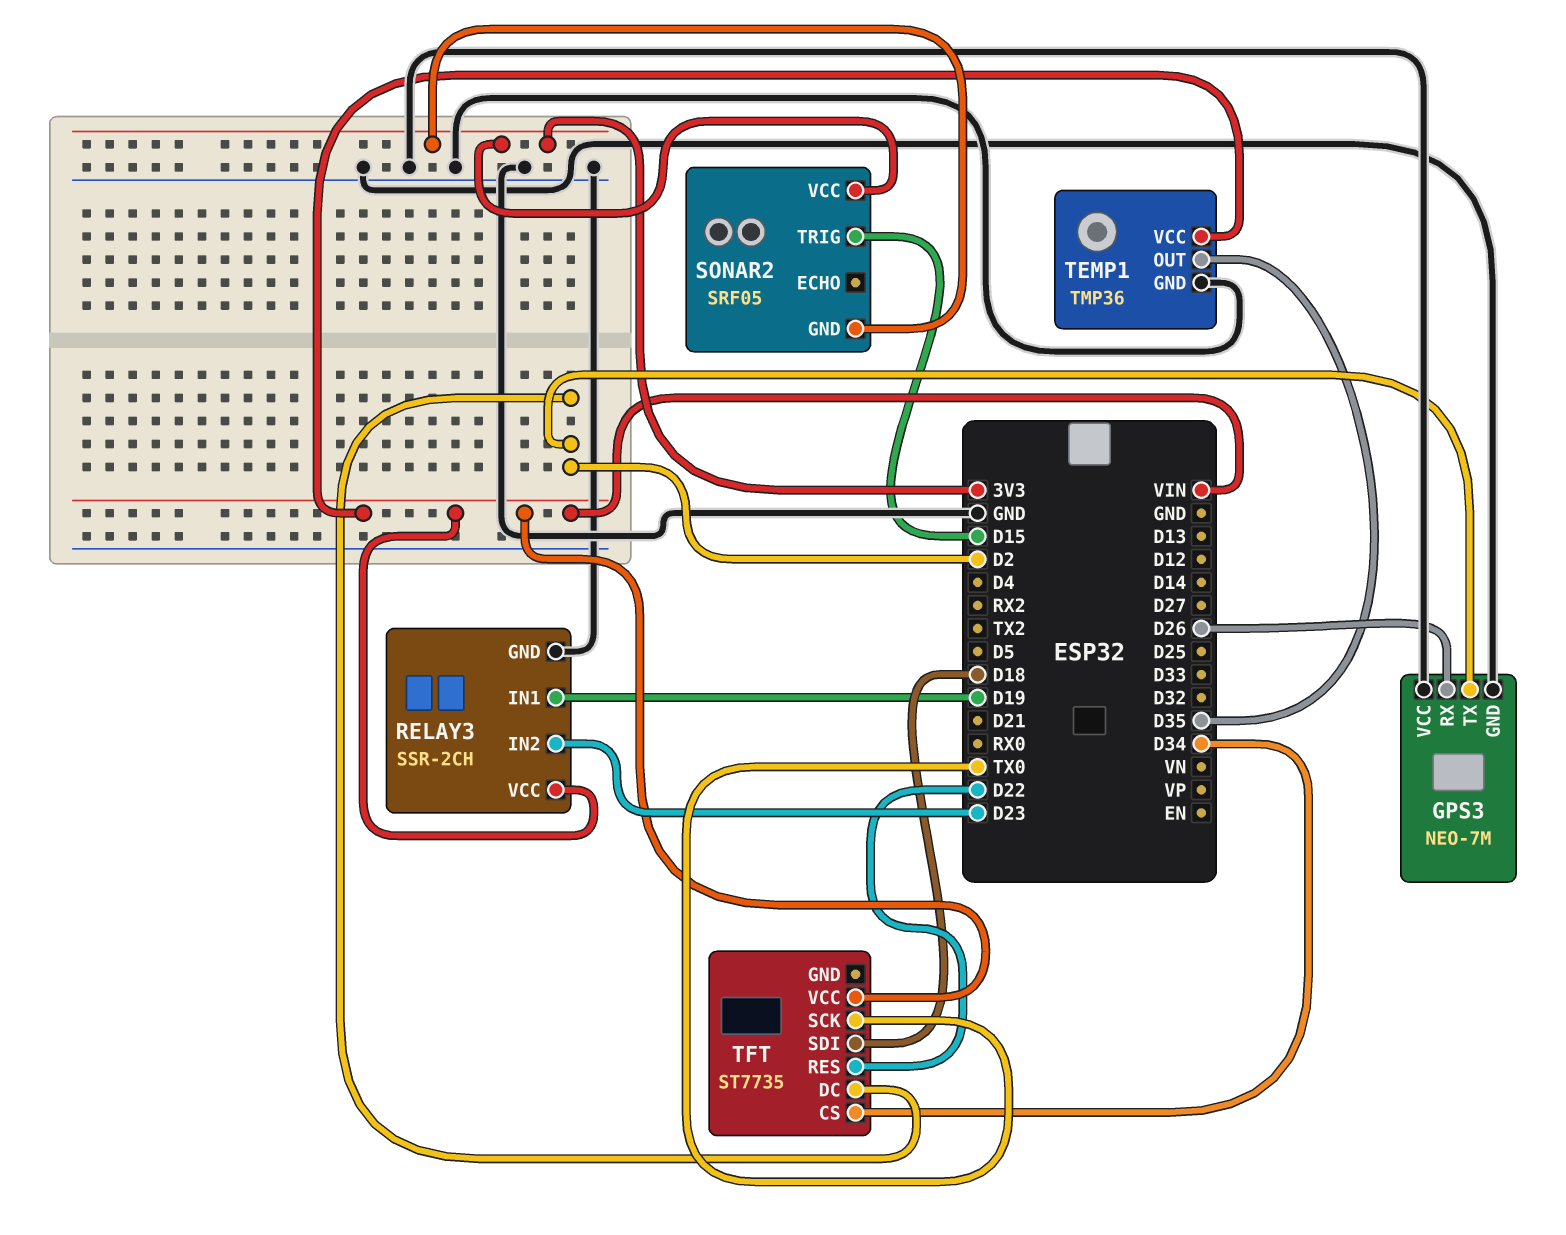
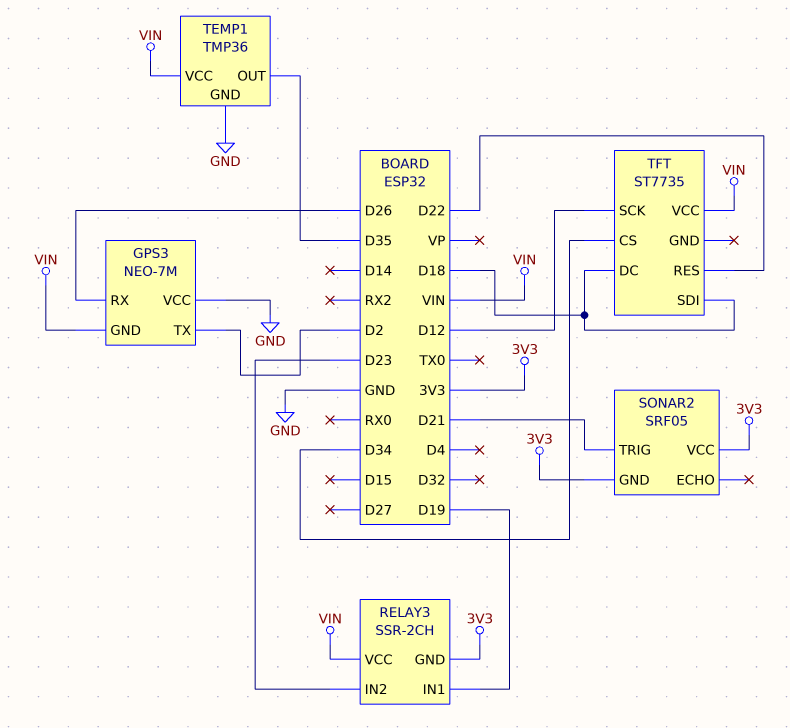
GPS3 pin GND: GND -> VIN
RELAY3 pin GND: GND -> 3V3
SONAR2 pin TRIG: D15 -> D21
TFT pin DC: D2 -> D18
TFT pin SCK: TX0 -> D12

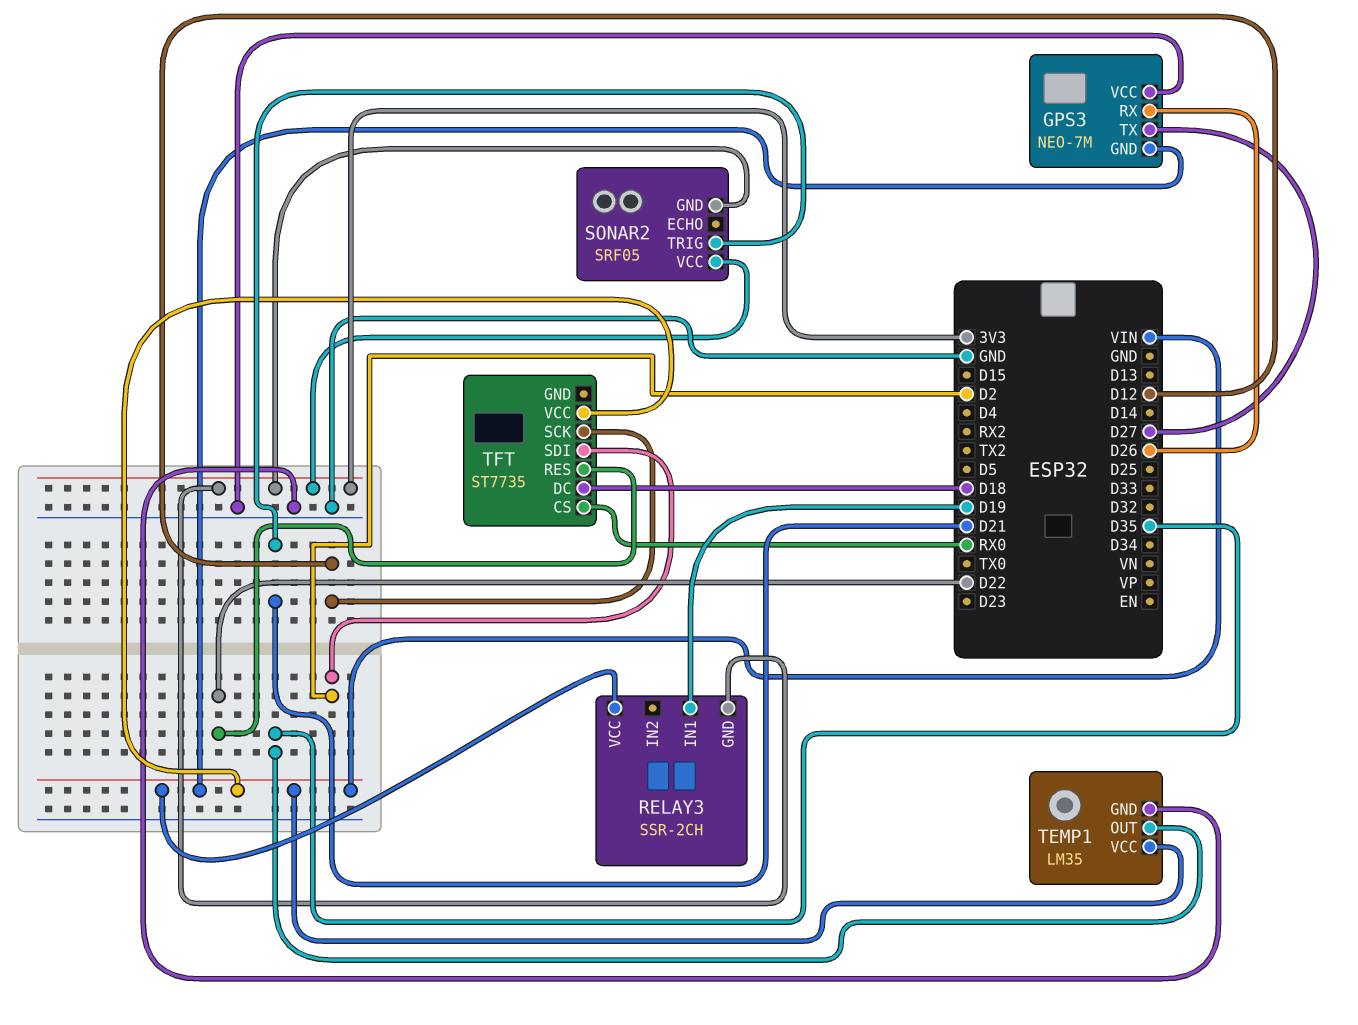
GPS3 pin TX: D2 -> D27
RELAY3 pin IN2: D23 -> none
TEMP1: TMP36 -> LM35
TFT pin CS: D34 -> RX0
TFT pin SDI: D18 -> D2

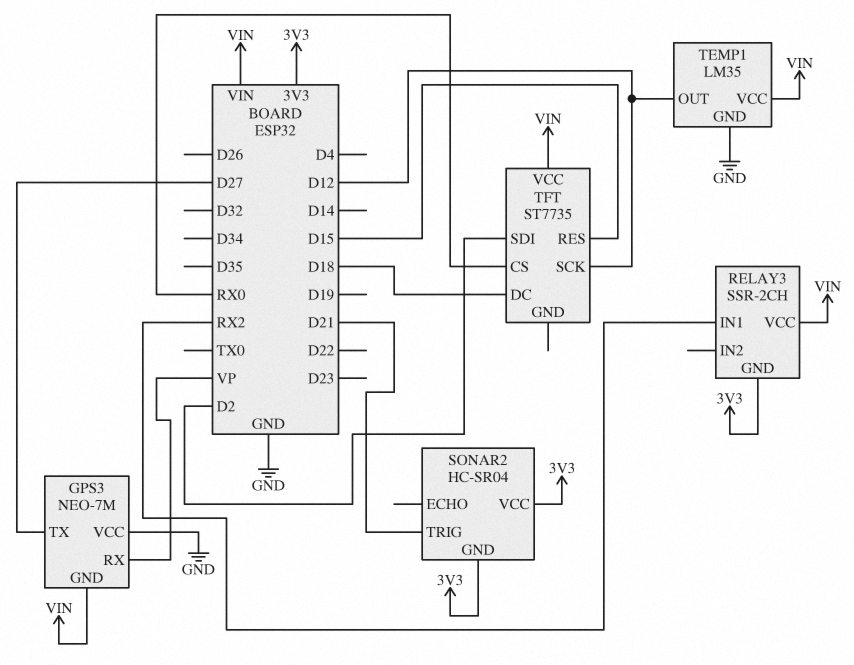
GPS3 pin RX: D26 -> VP
RELAY3 pin IN1: D19 -> RX2
SONAR2: SRF05 -> HC-SR04
TEMP1 pin OUT: D35 -> D12
TFT pin RES: D22 -> D15

